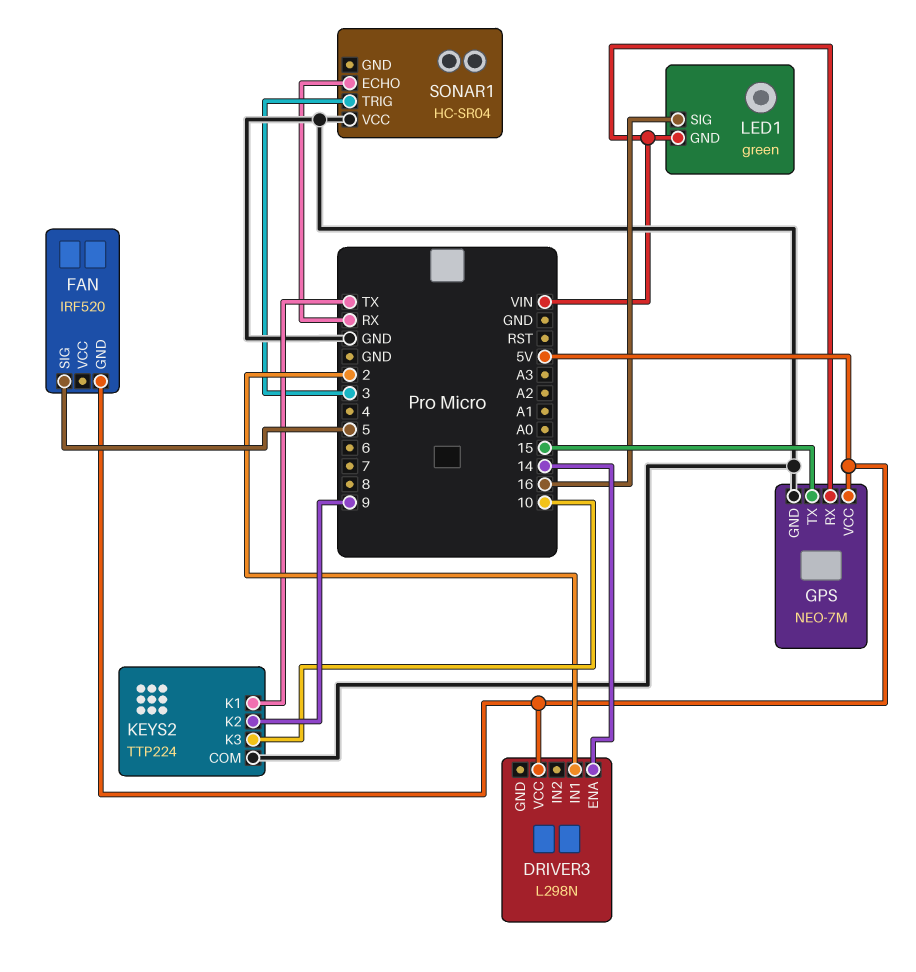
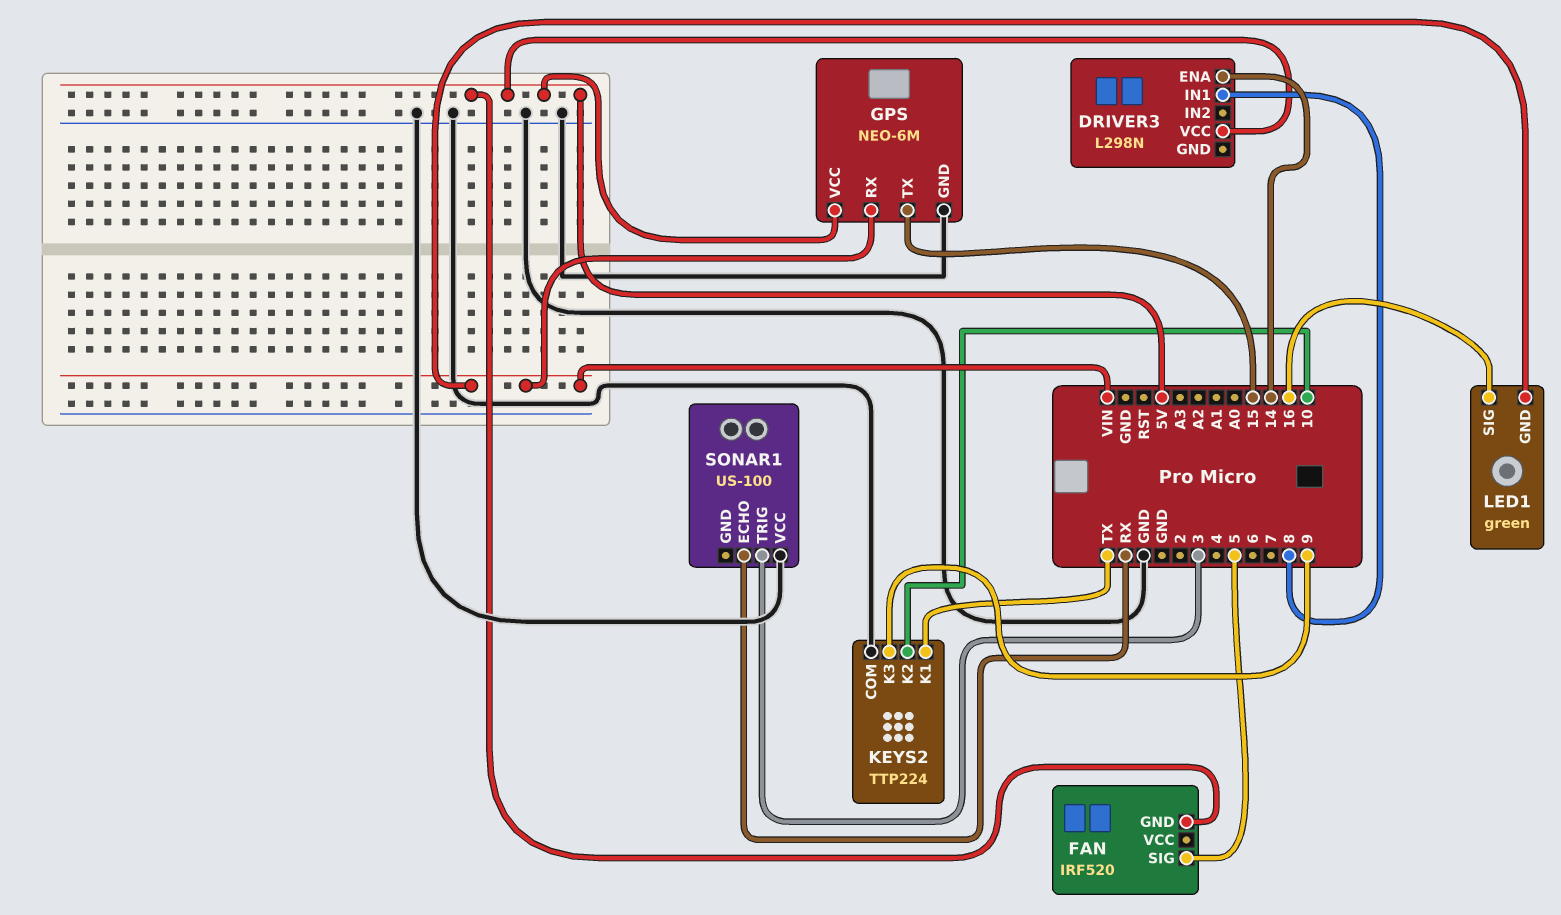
DRIVER3 pin IN1: 2 -> 8
GPS: NEO-7M -> NEO-6M
KEYS2 pin K2: 9 -> 10
KEYS2 pin K3: 10 -> 9
SONAR1: HC-SR04 -> US-100

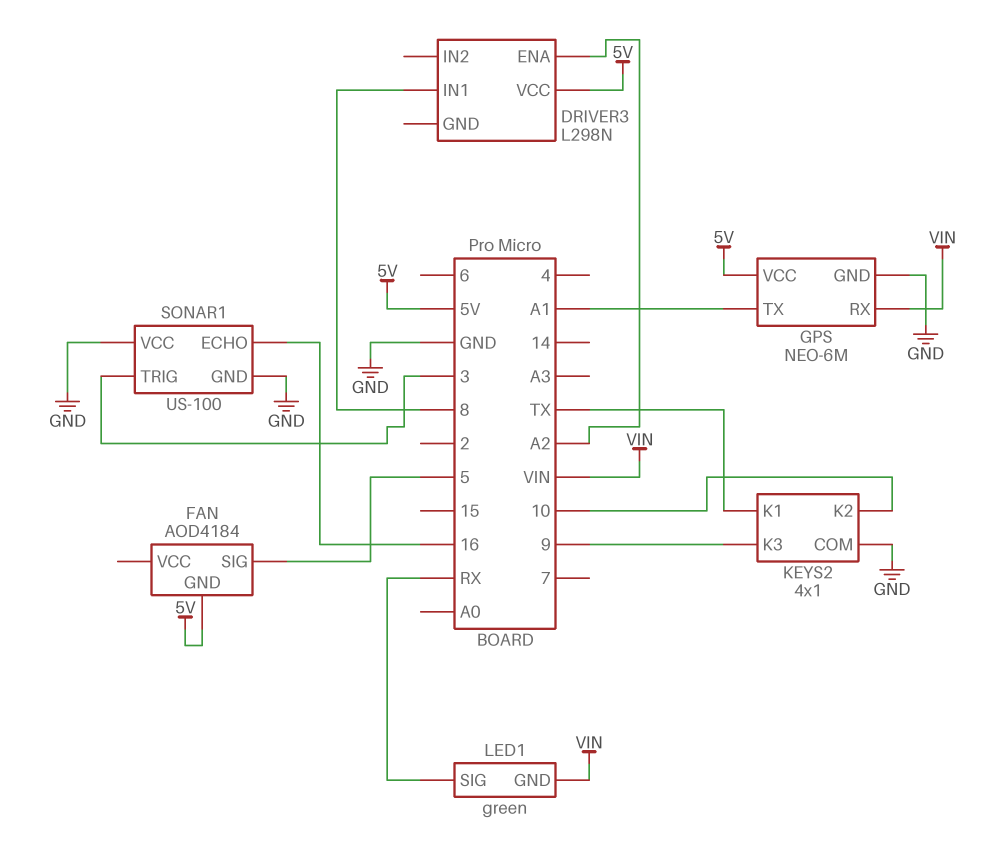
DRIVER3 pin ENA: 14 -> A2
FAN: IRF520 -> AOD4184
GPS pin TX: 15 -> A1
KEYS2: TTP224 -> 4x1
LED1 pin SIG: 16 -> RX
SONAR1 pin ECHO: RX -> 16
SONAR1 pin GND: none -> GND

